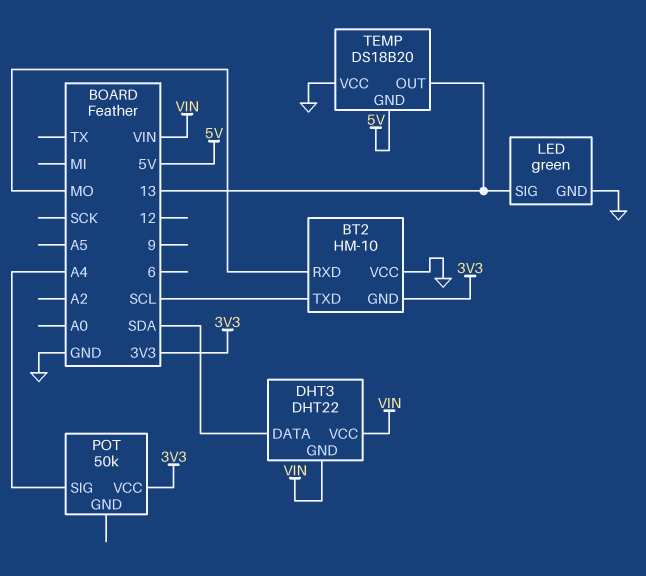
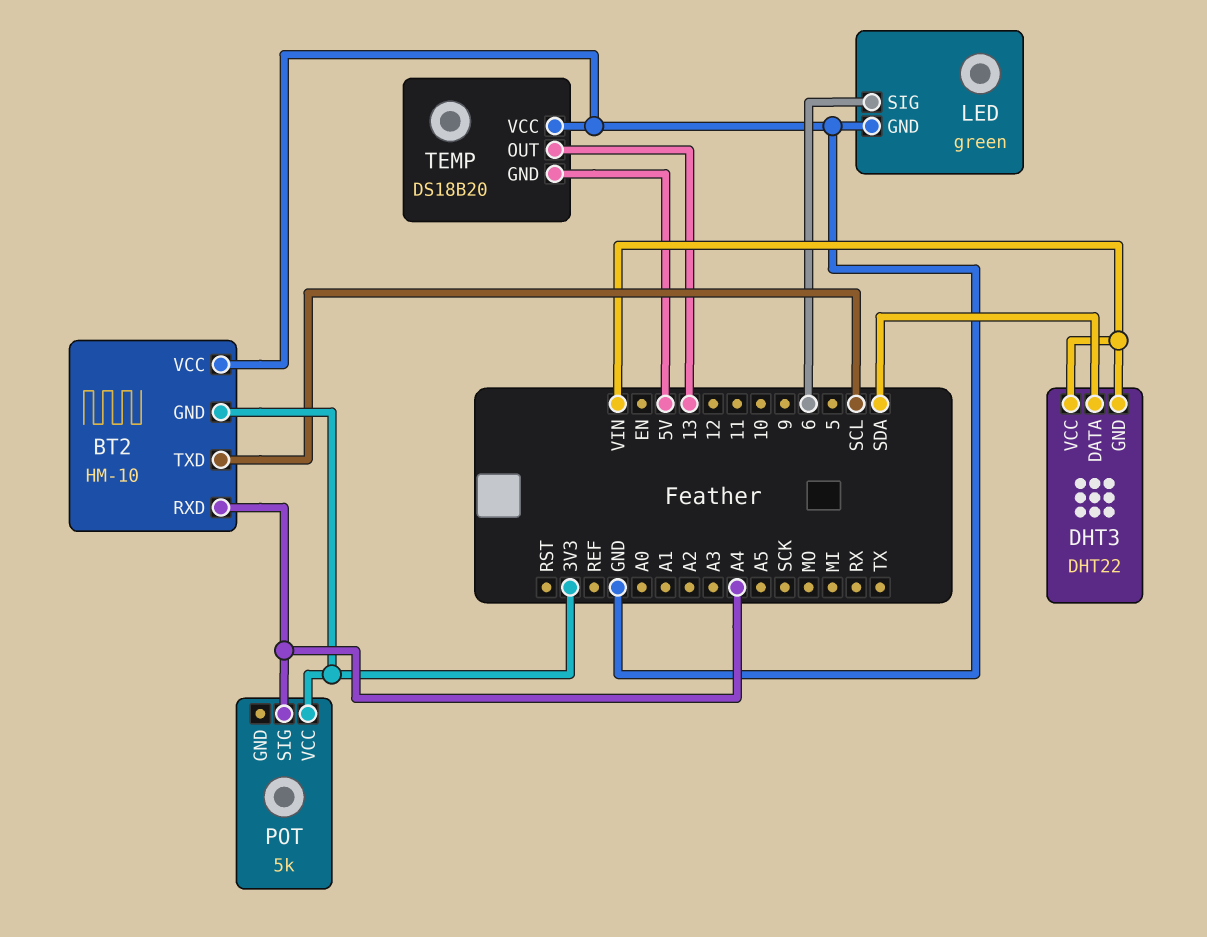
BT2 pin RXD: MO -> A4
LED pin SIG: 13 -> 6
POT: 50k -> 5k

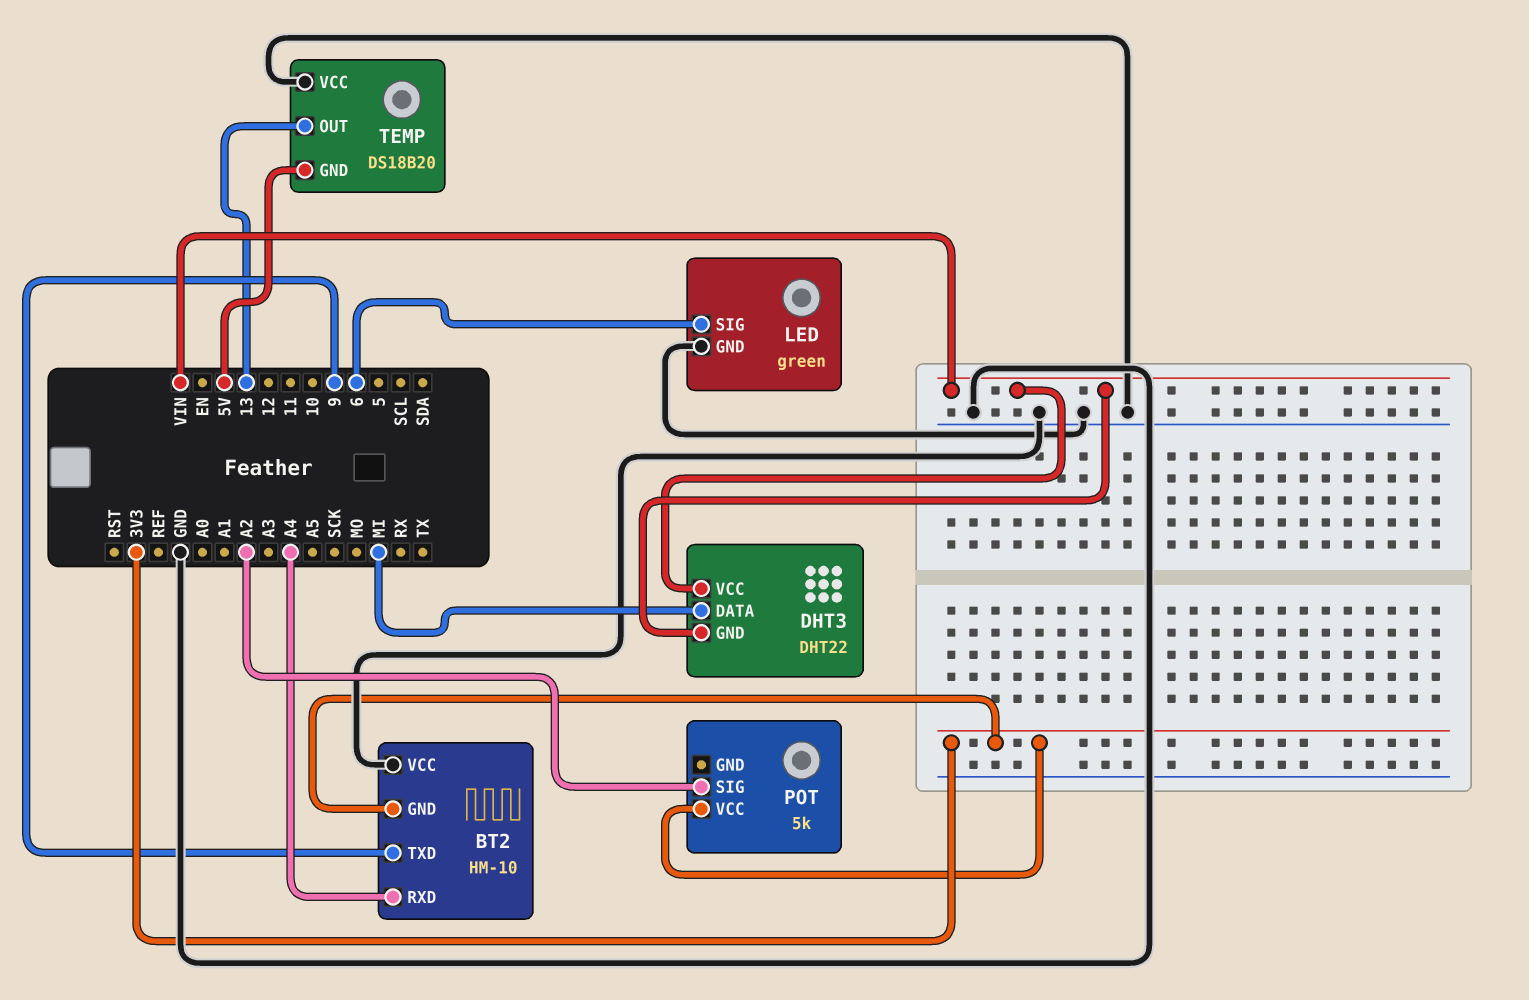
BT2 pin TXD: SCL -> 9
DHT3 pin DATA: SDA -> MI
POT pin SIG: A4 -> A2

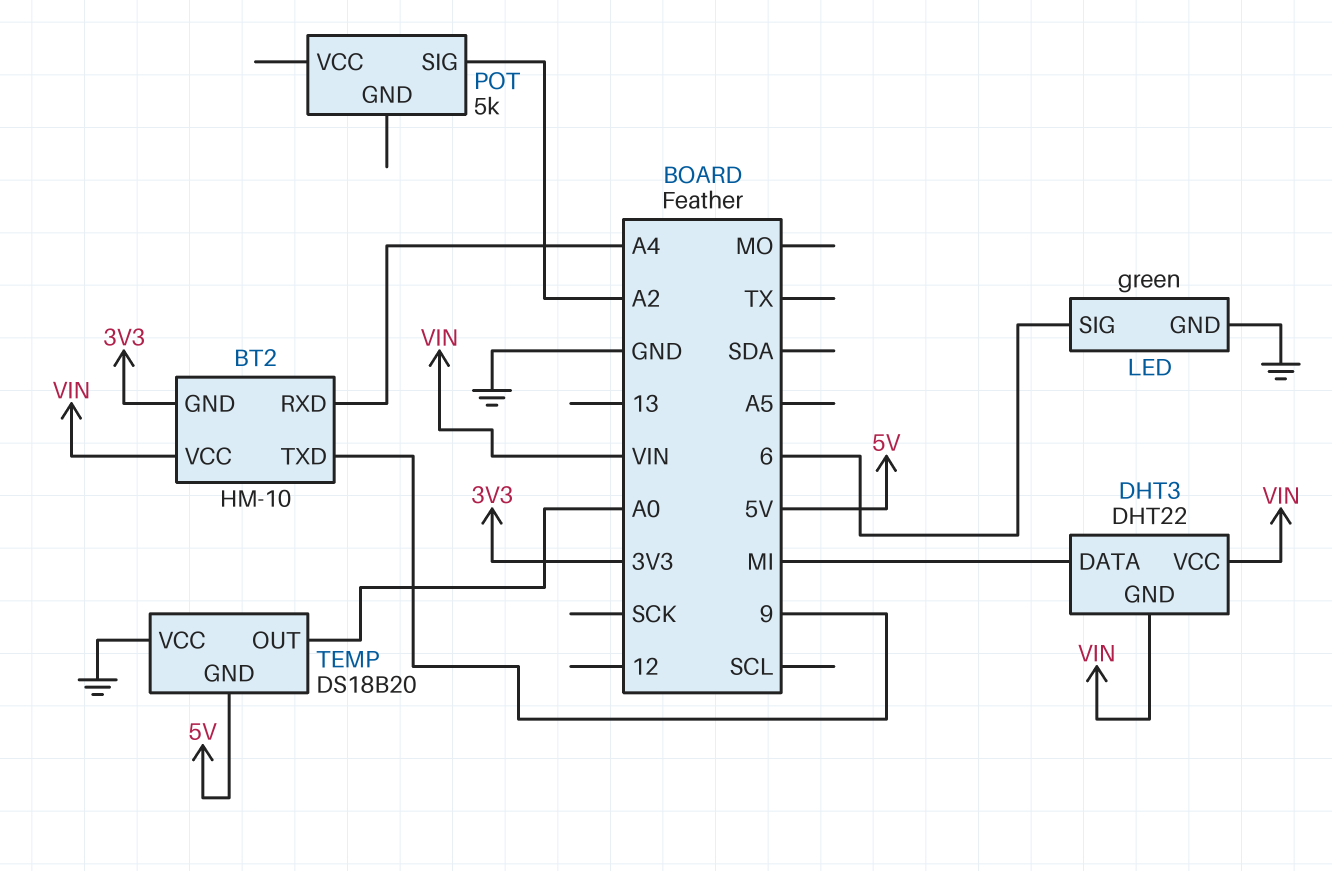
BT2 pin VCC: GND -> VIN
POT pin VCC: 3V3 -> none
TEMP pin OUT: 13 -> A0

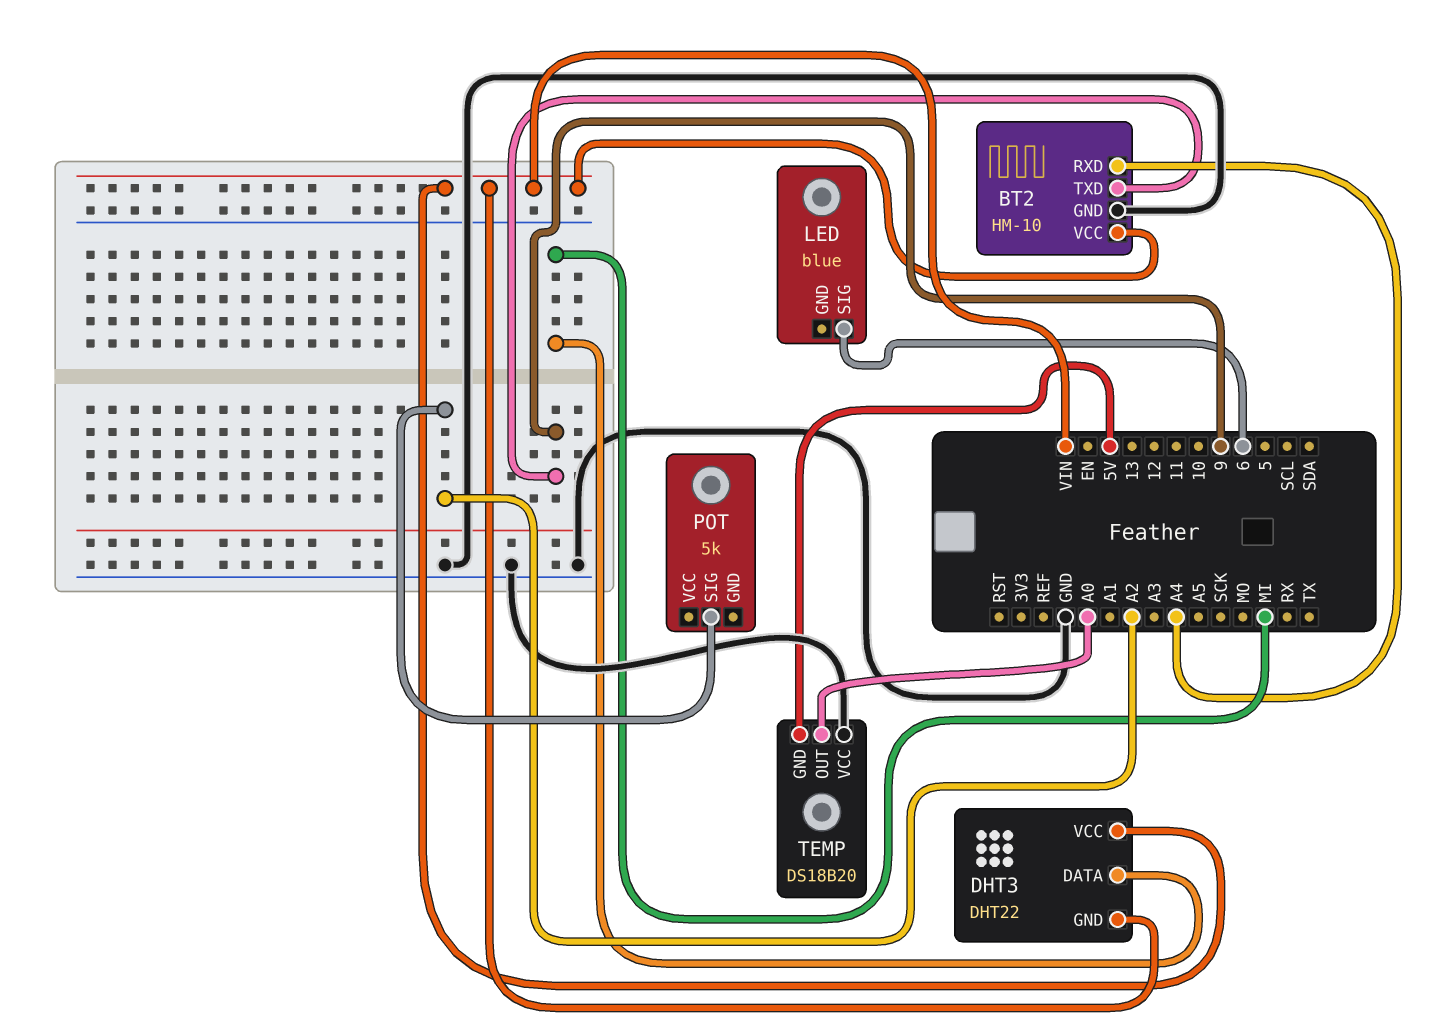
BT2 pin GND: 3V3 -> GND
LED: green -> blue
LED pin GND: GND -> none

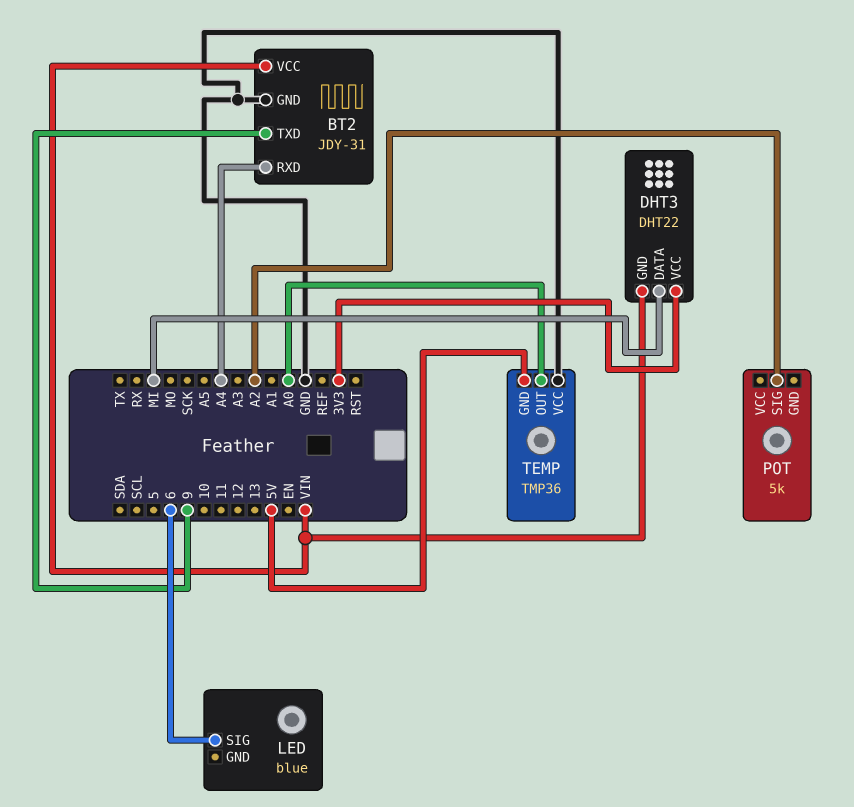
BT2: HM-10 -> JDY-31
DHT3 pin VCC: VIN -> 3V3
TEMP: DS18B20 -> TMP36

